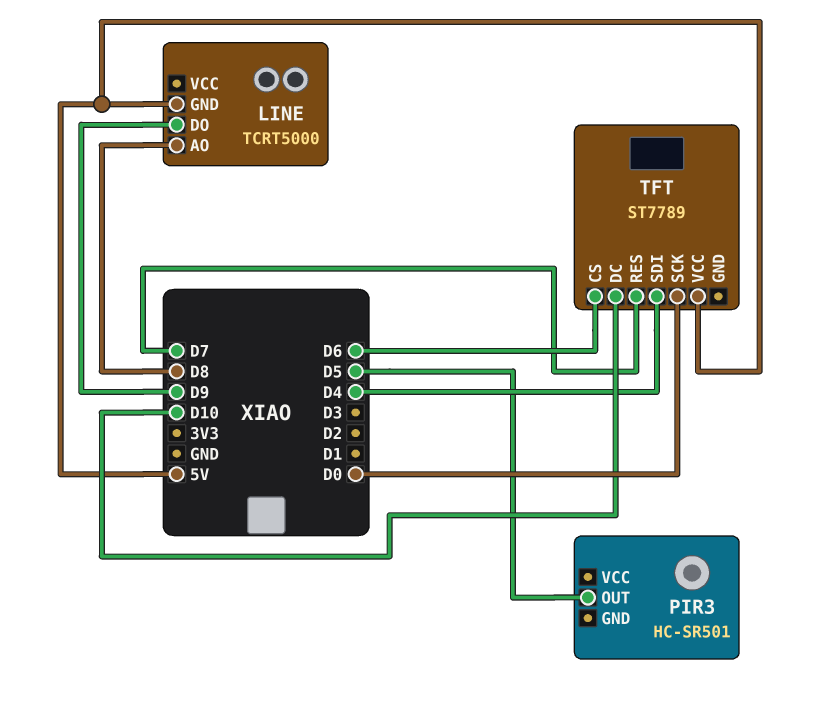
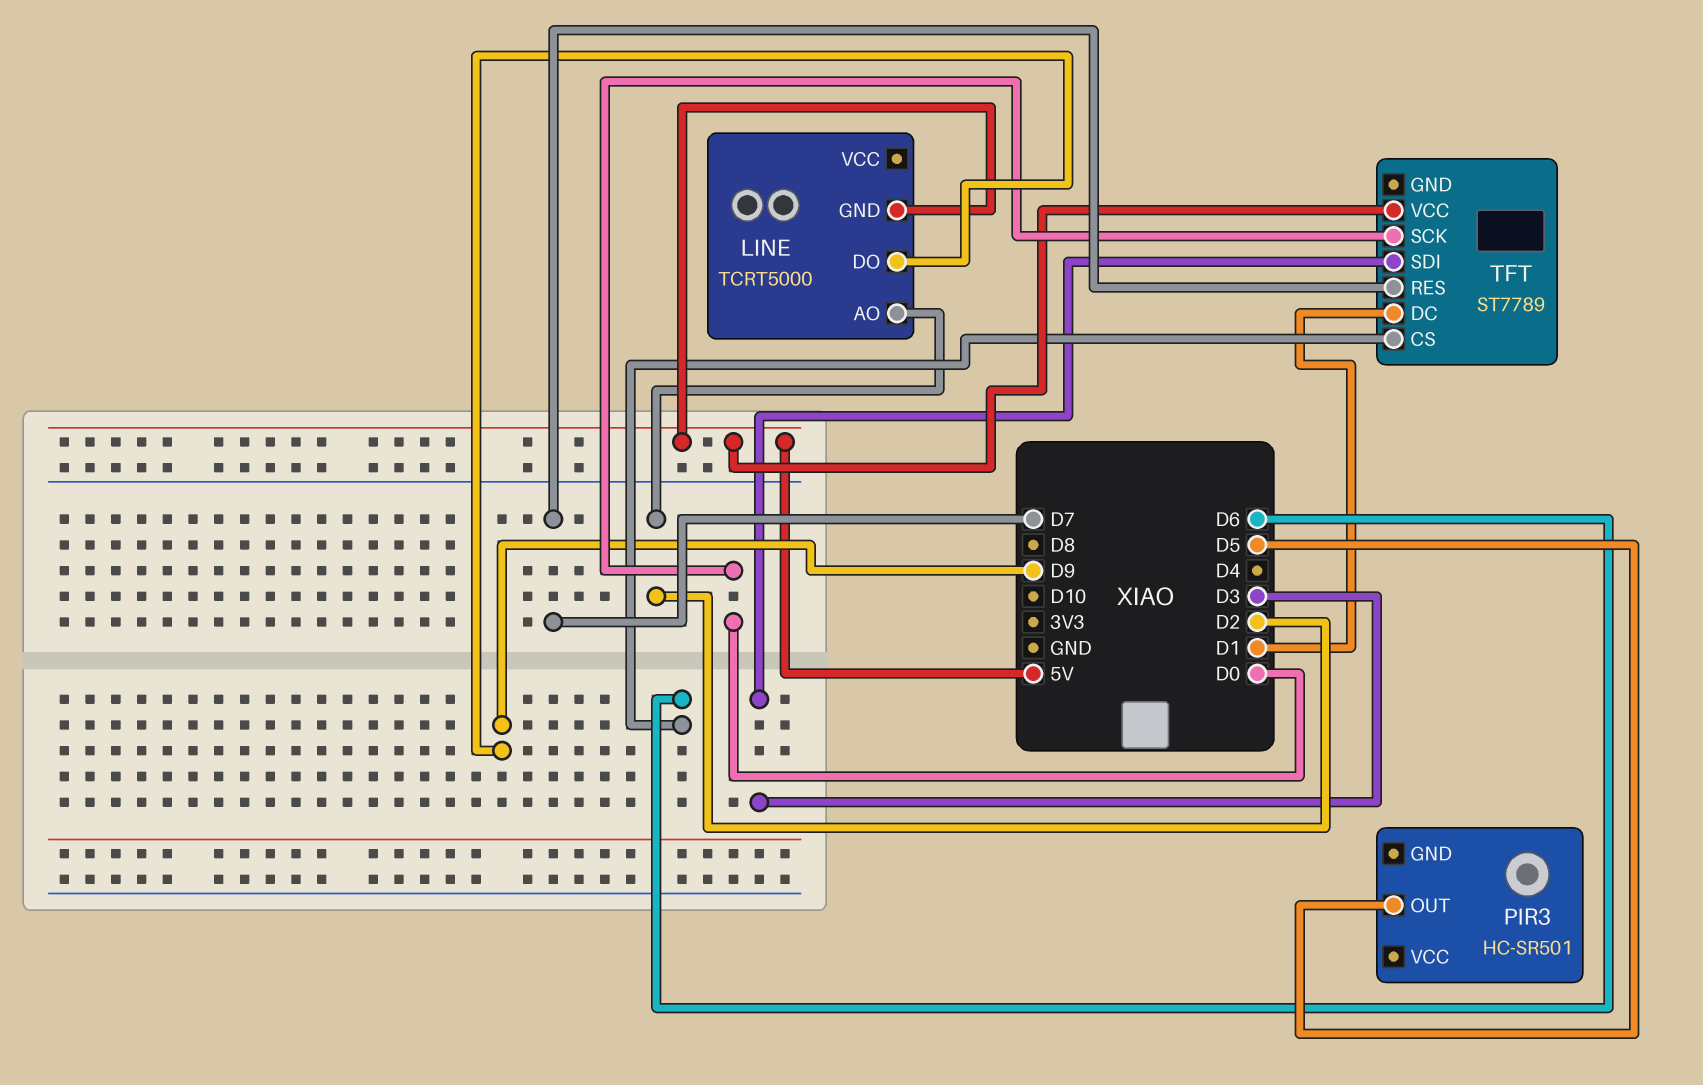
LINE pin AO: D8 -> D2
TFT pin DC: D10 -> D1
TFT pin SDI: D4 -> D3

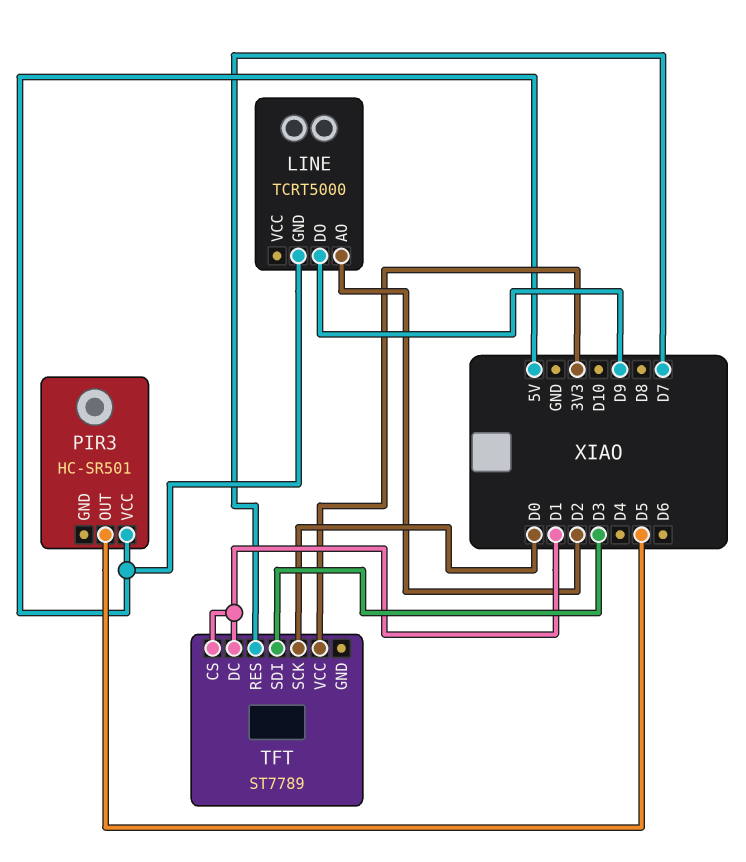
PIR3 pin VCC: none -> 5V
TFT pin CS: D6 -> D1
TFT pin VCC: 5V -> 3V3

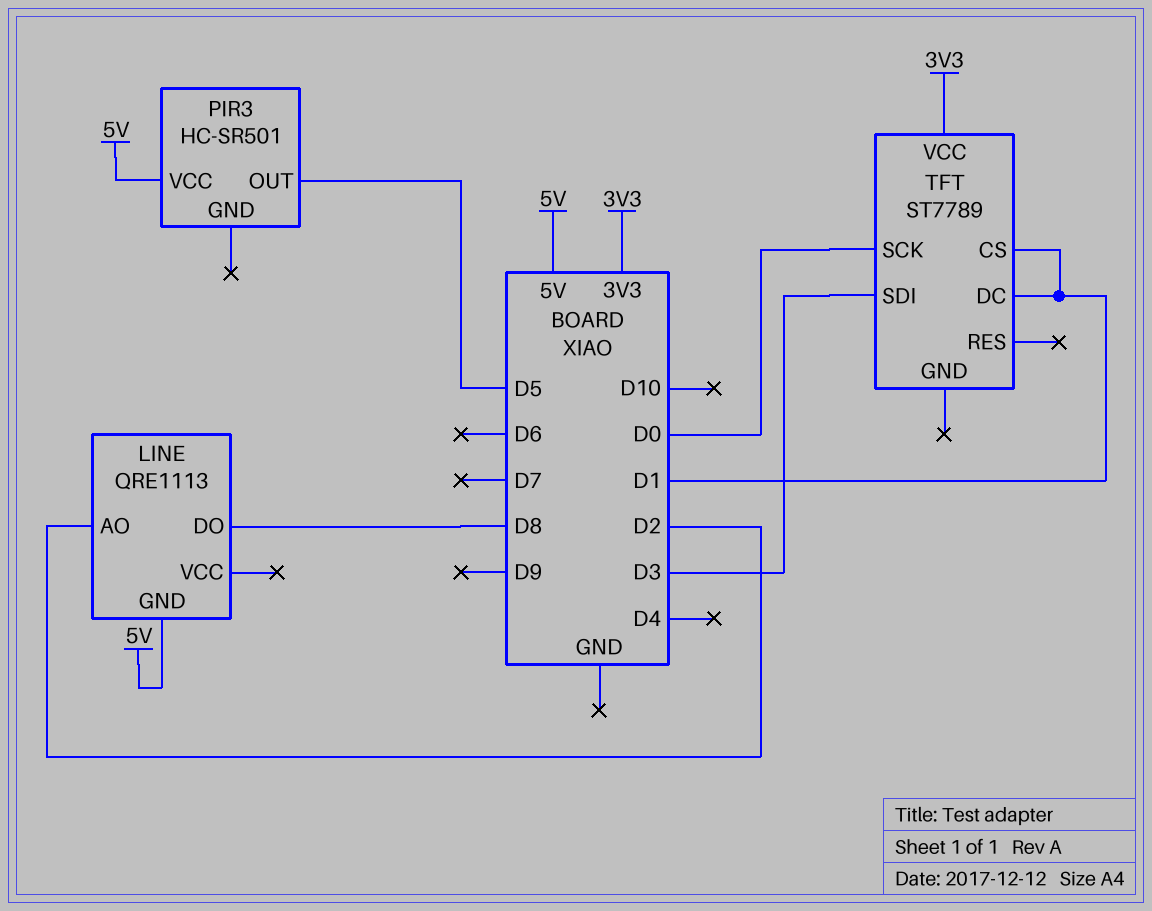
LINE: TCRT5000 -> QRE1113
LINE pin DO: D9 -> D8
TFT pin RES: D7 -> none

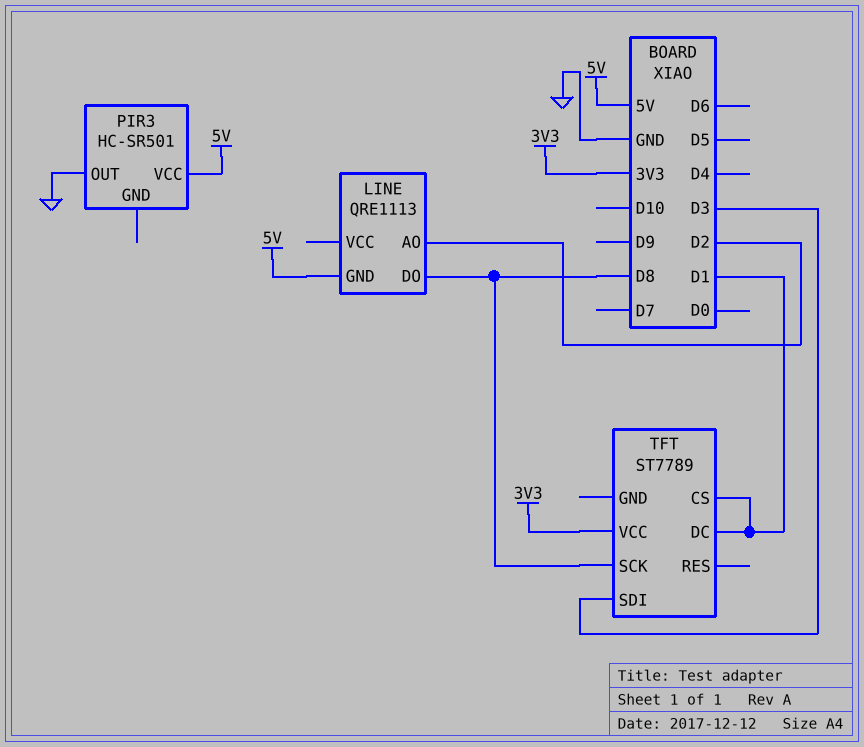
PIR3 pin OUT: D5 -> GND
TFT pin SCK: D0 -> D8

